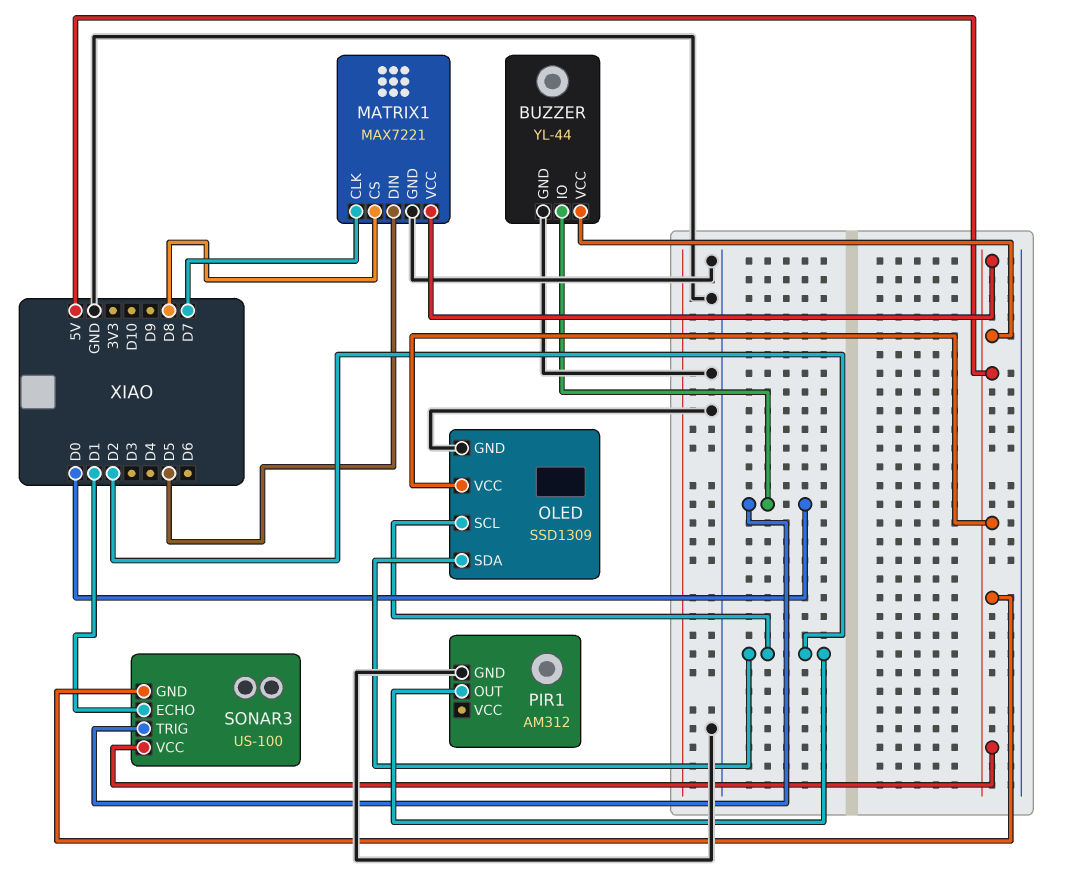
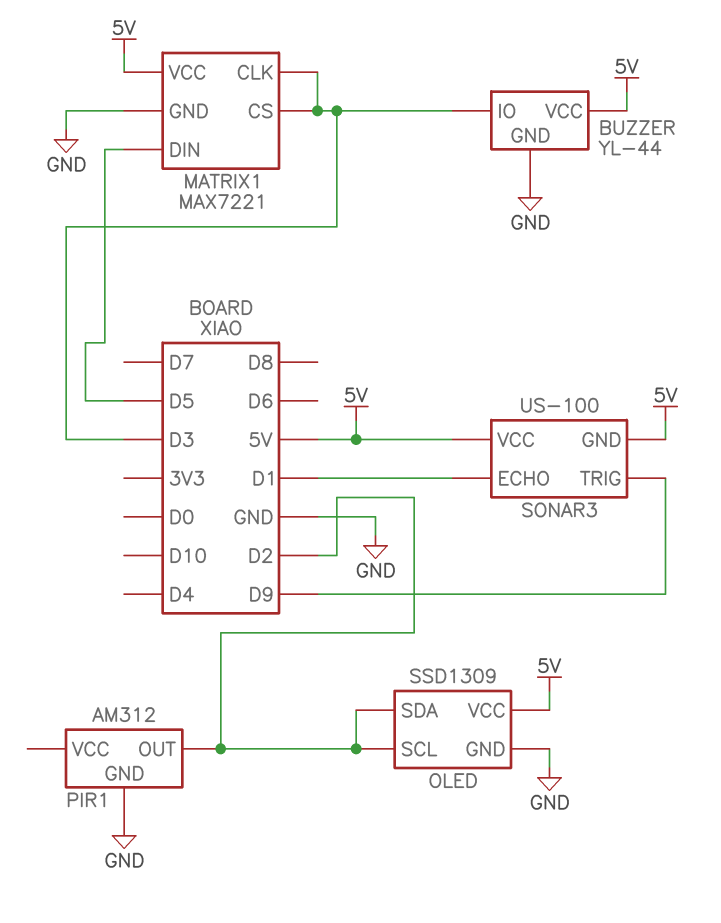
BUZZER pin IO: D0 -> D3
MATRIX1 pin CLK: D7 -> D3
MATRIX1 pin CS: D8 -> D3
SONAR3 pin TRIG: D0 -> D9

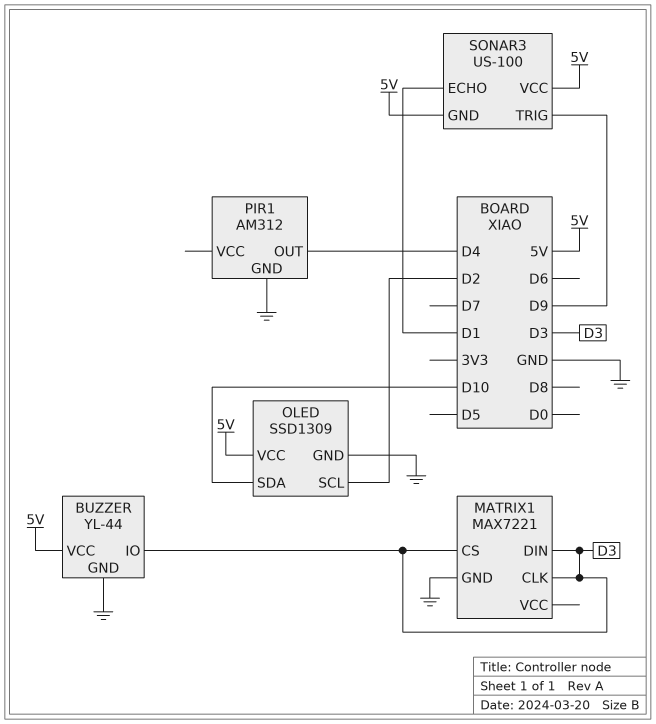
MATRIX1 pin DIN: D5 -> D3
MATRIX1 pin VCC: 5V -> none
OLED pin SDA: D2 -> D10
PIR1 pin OUT: D2 -> D4

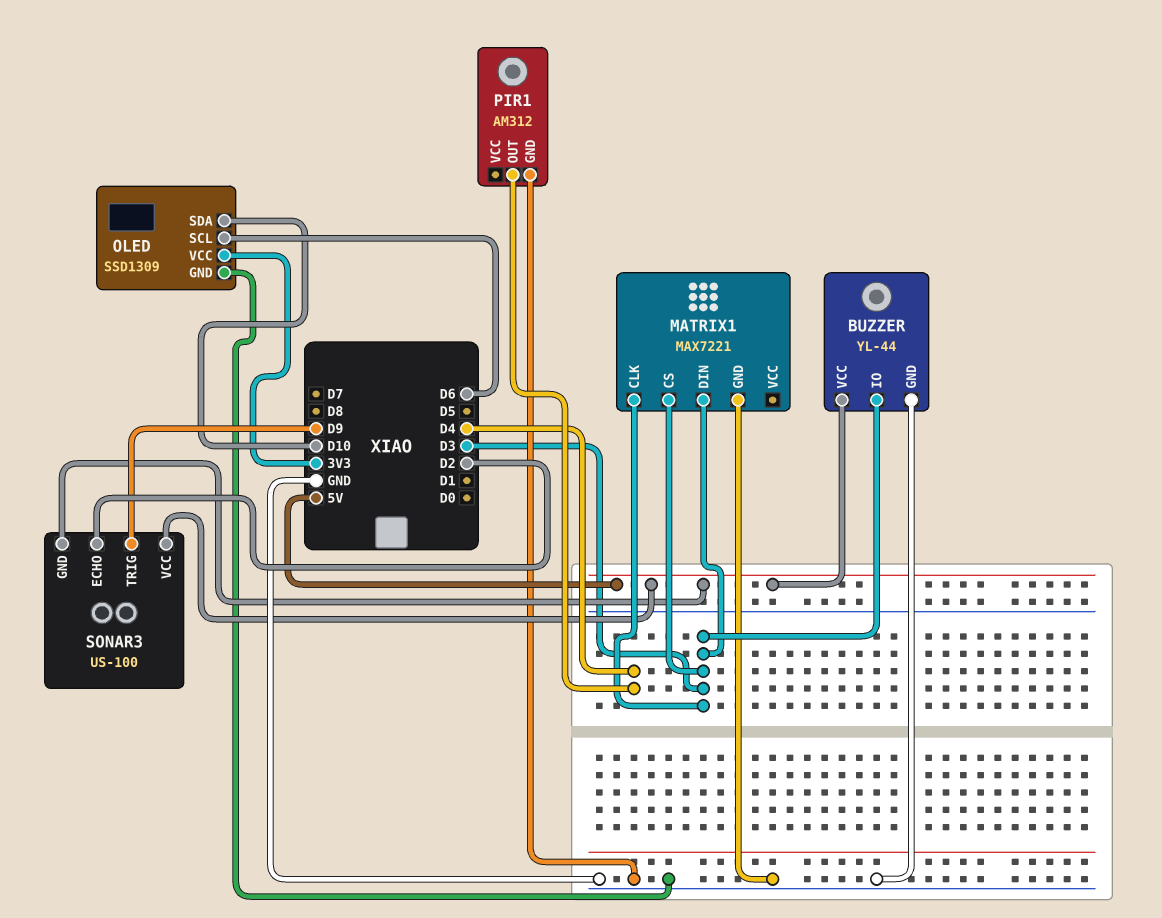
OLED pin SCL: D2 -> D6
OLED pin VCC: 5V -> 3V3
SONAR3 pin ECHO: D1 -> D2

